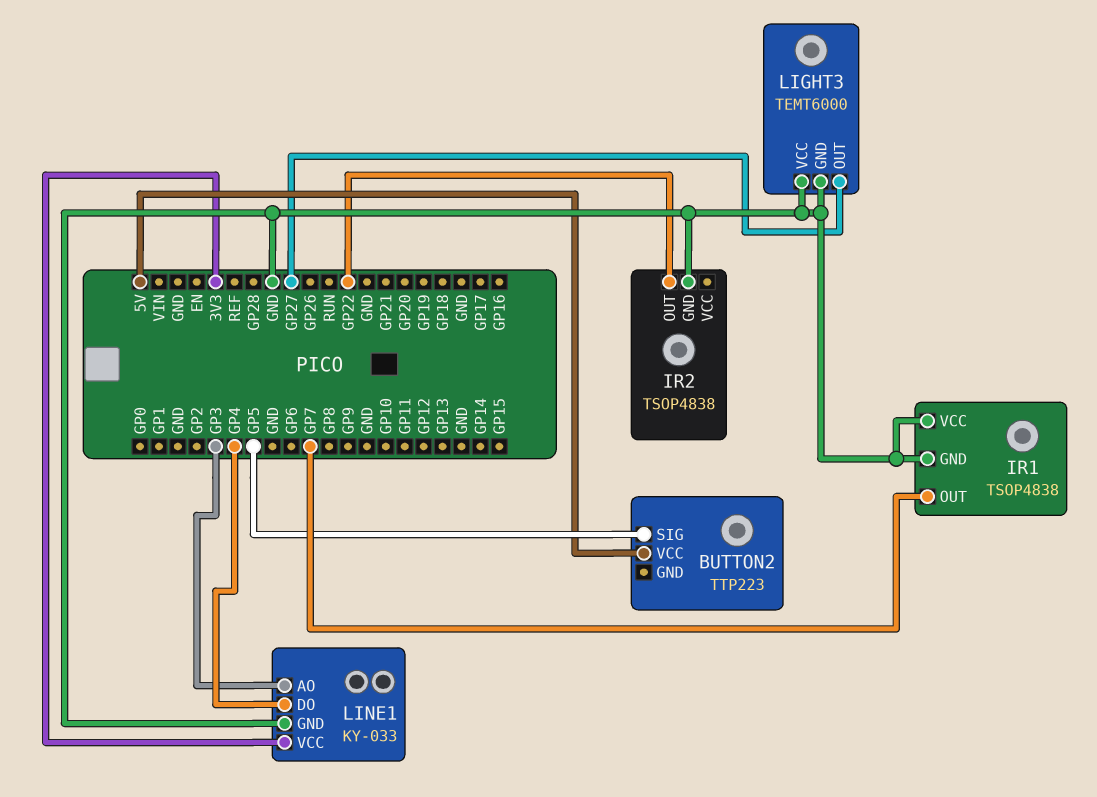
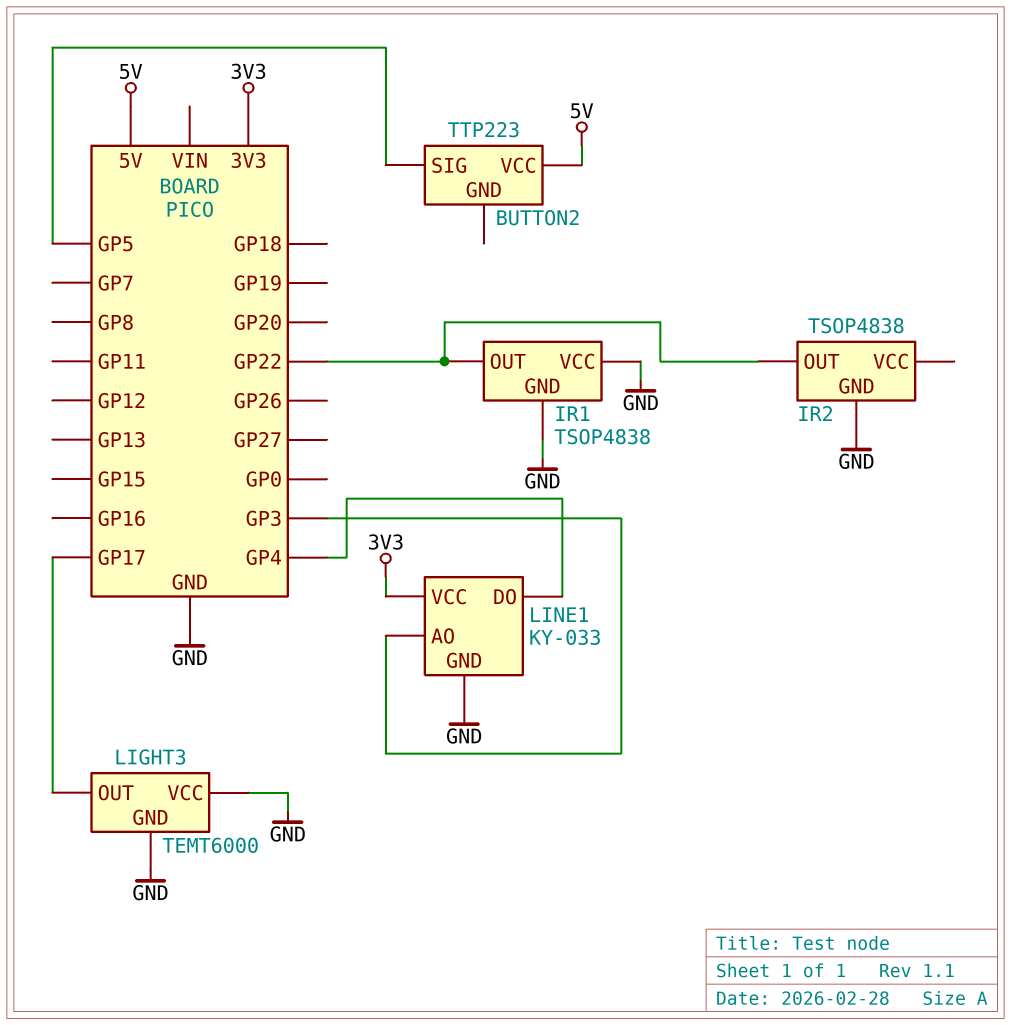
IR1 pin OUT: GP7 -> GP22
LIGHT3 pin OUT: GP27 -> GP17

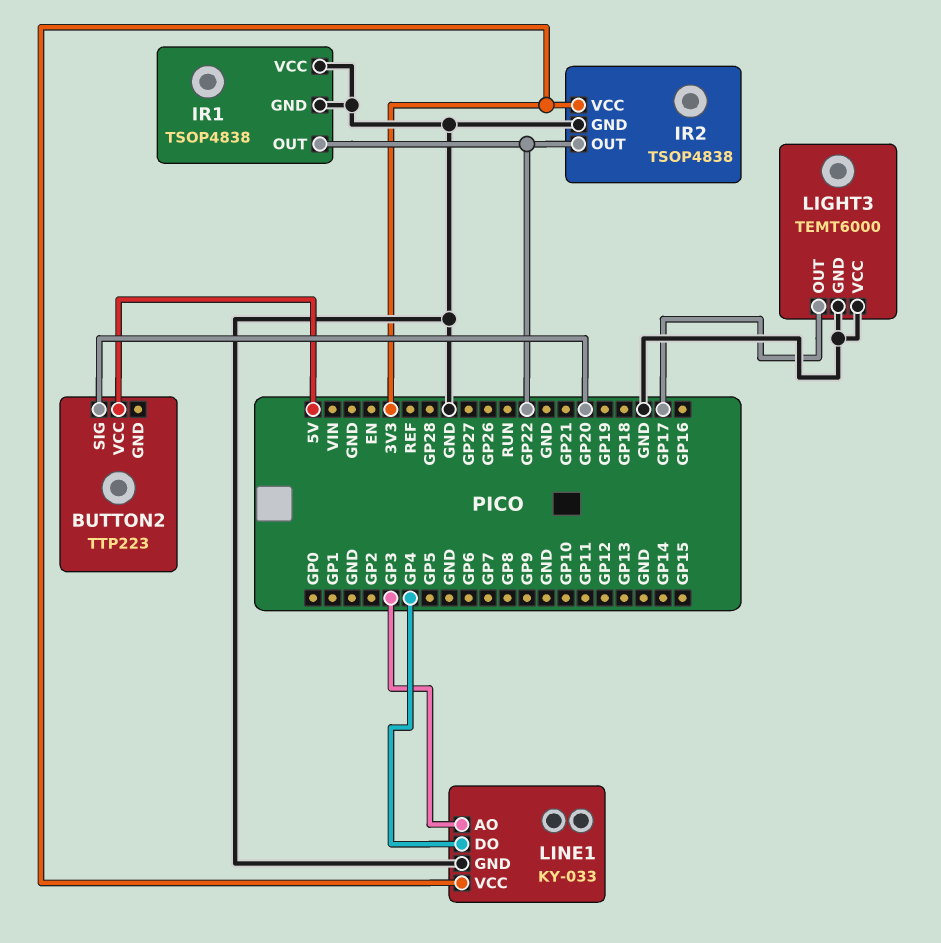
BUTTON2 pin SIG: GP5 -> GP20
IR2 pin VCC: none -> 3V3

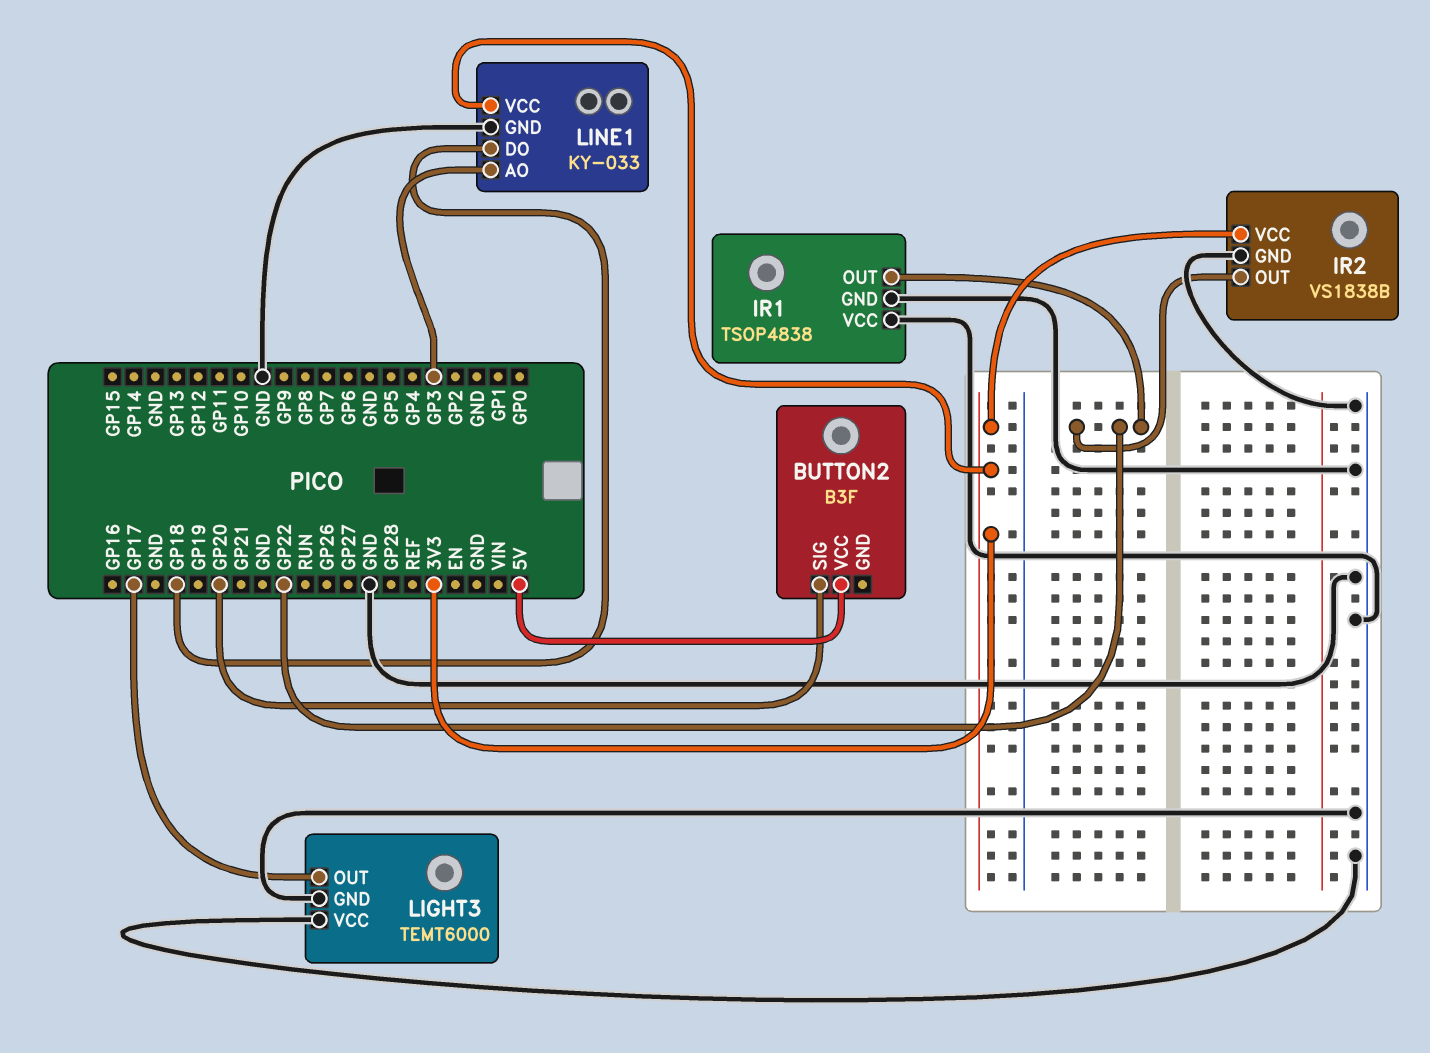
BUTTON2: TTP223 -> B3F
IR2: TSOP4838 -> VS1838B
LINE1 pin DO: GP4 -> GP18

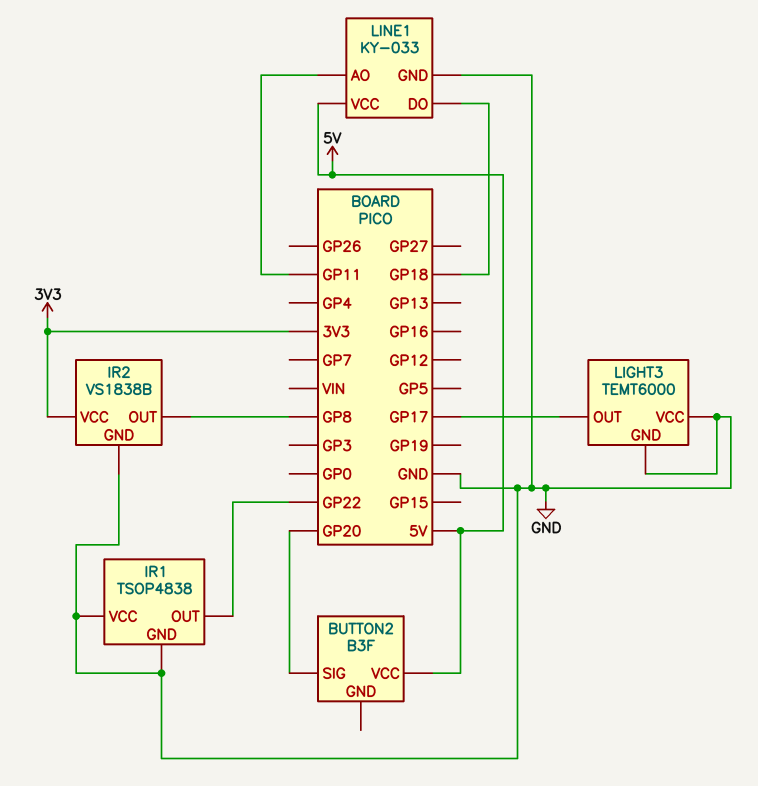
IR2 pin OUT: GP22 -> GP8
LINE1 pin AO: GP3 -> GP11
LINE1 pin VCC: 3V3 -> 5V

